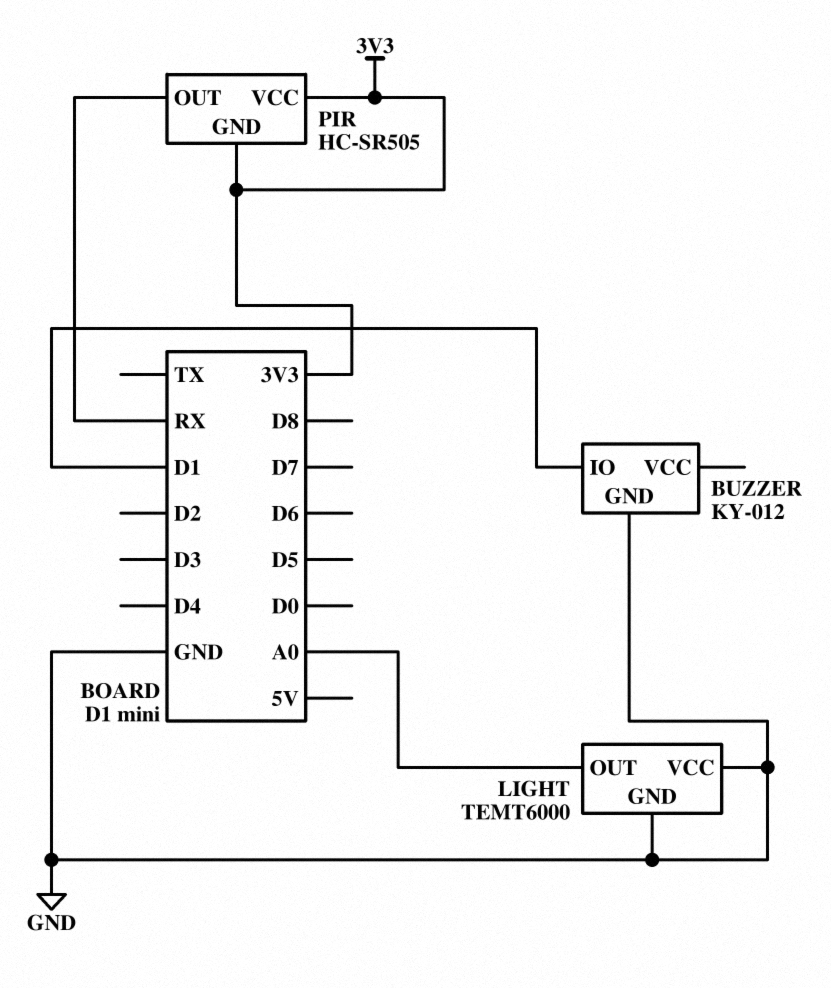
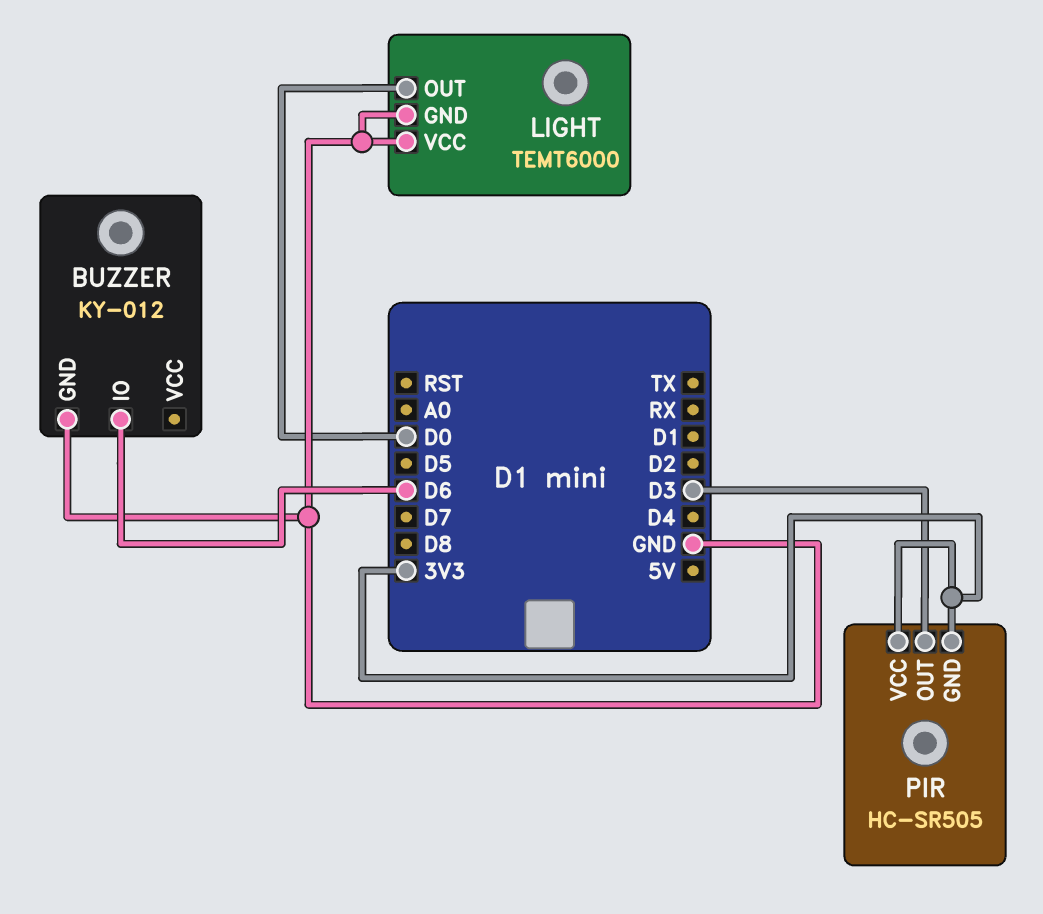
BUZZER pin IO: D1 -> D6
LIGHT pin OUT: A0 -> D0
PIR pin OUT: RX -> D3

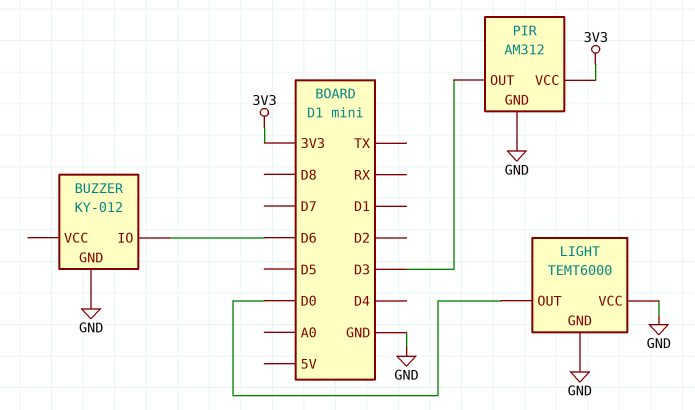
PIR: HC-SR505 -> AM312
PIR pin GND: 3V3 -> GND

